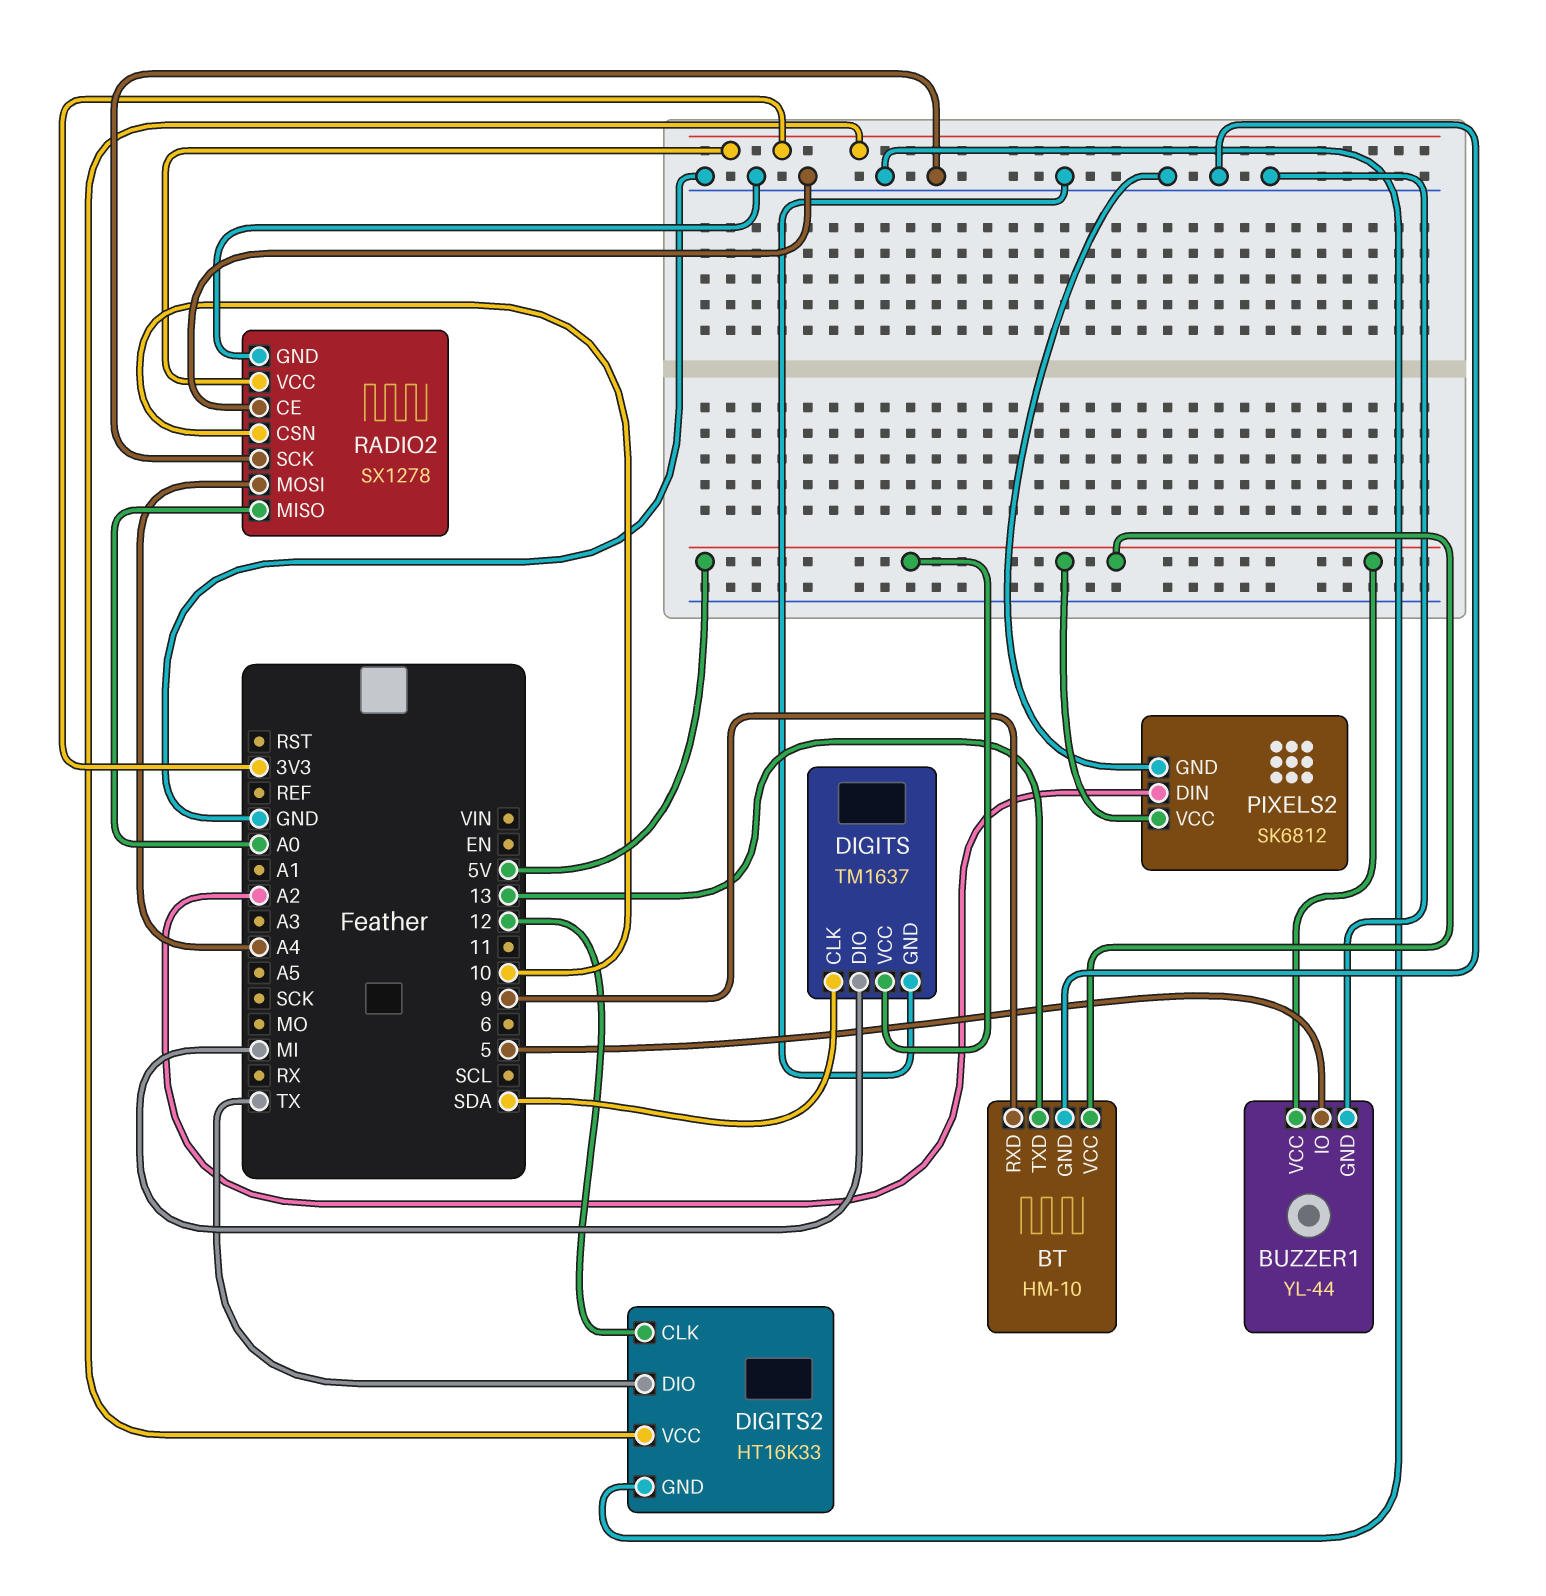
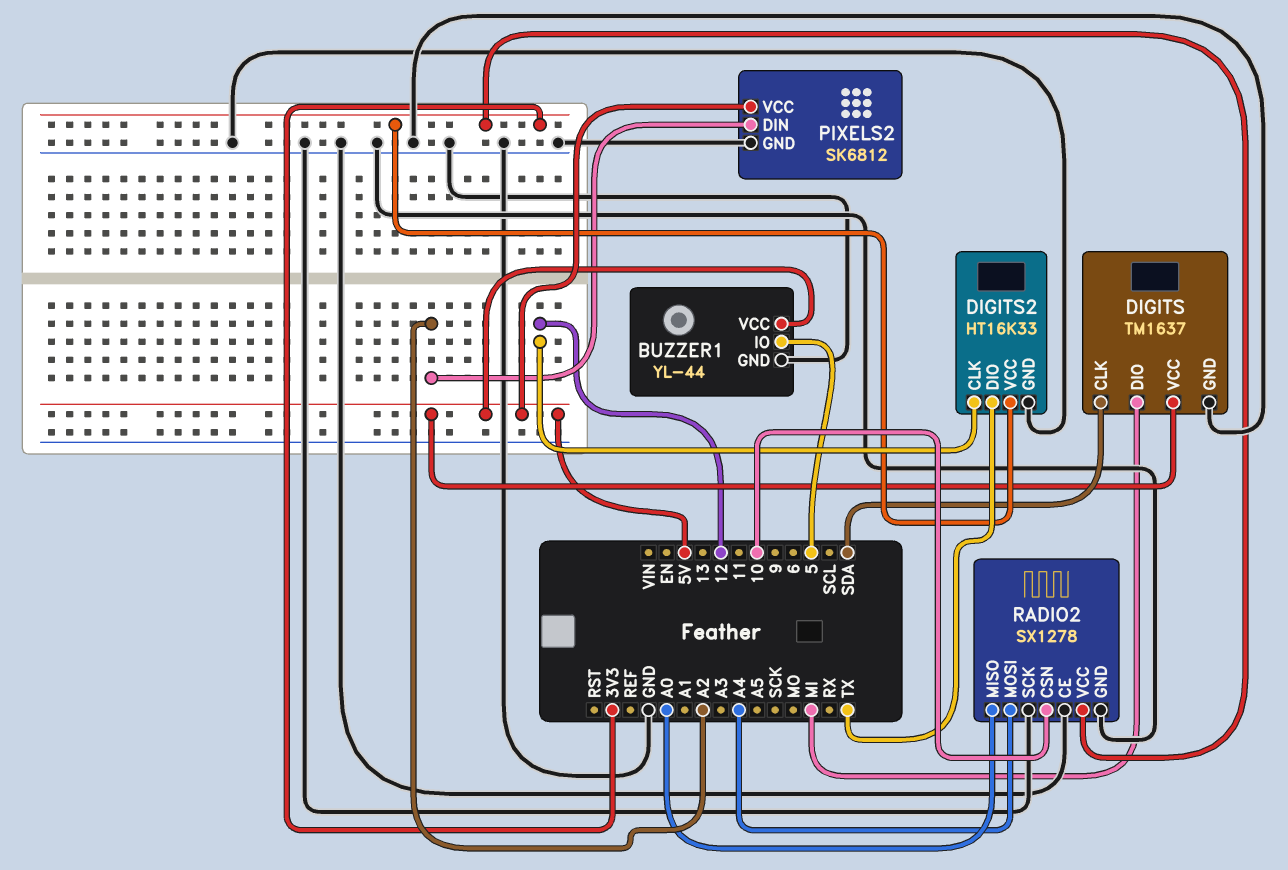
BT: HM-10 -> none
BT pin GND: GND -> none
BT pin RXD: 9 -> none
BT pin TXD: 13 -> none
BT pin VCC: 5V -> none

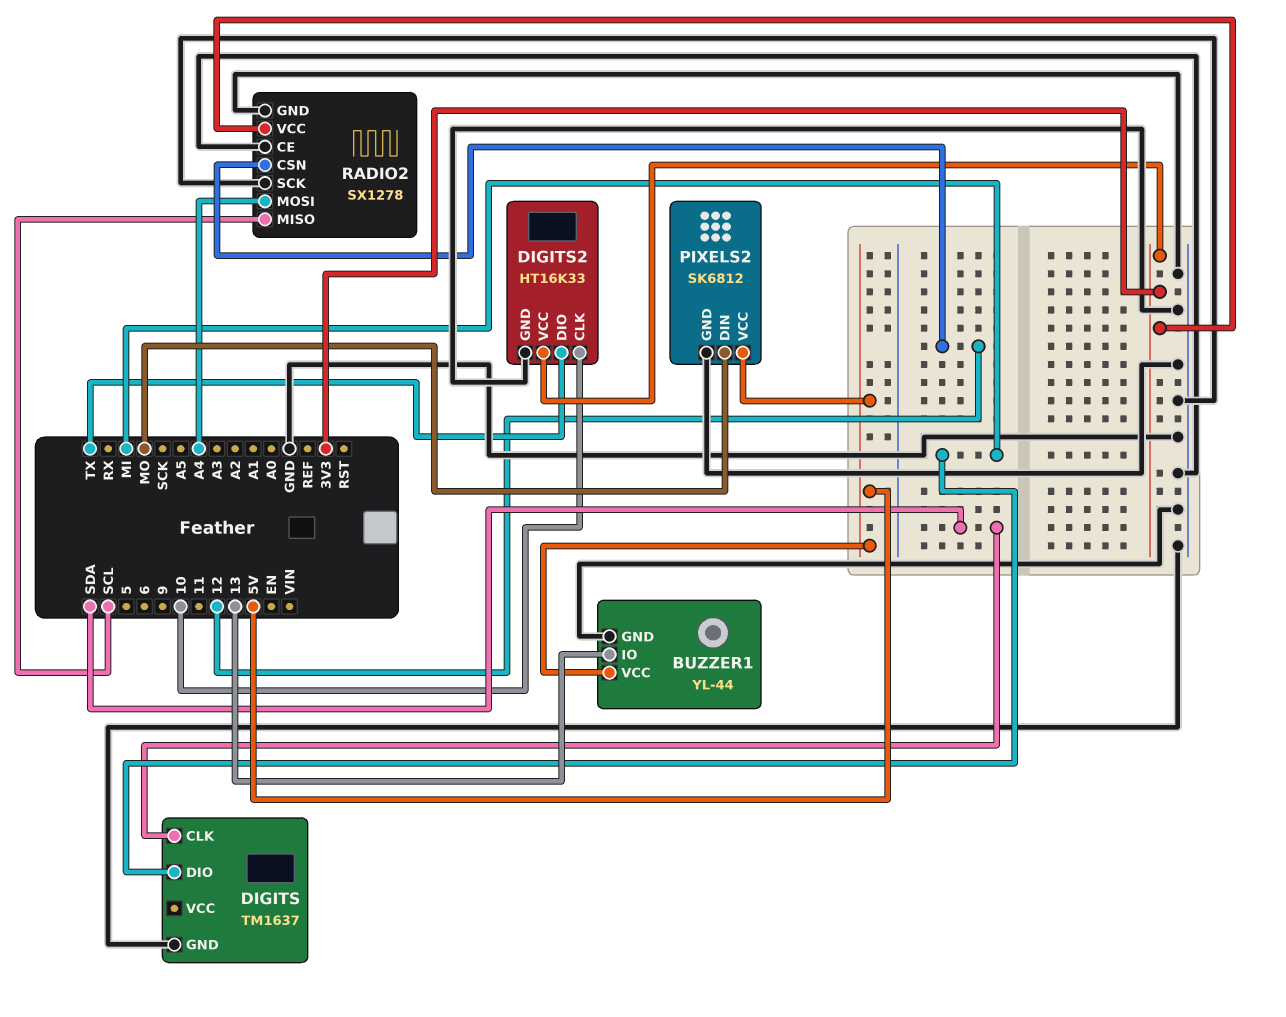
BUZZER1 pin IO: 5 -> 13
DIGITS pin VCC: 5V -> none
DIGITS2 pin CLK: 12 -> 10
PIXELS2 pin DIN: A2 -> MO
RADIO2 pin CSN: 10 -> 12
RADIO2 pin MISO: A0 -> SCL

